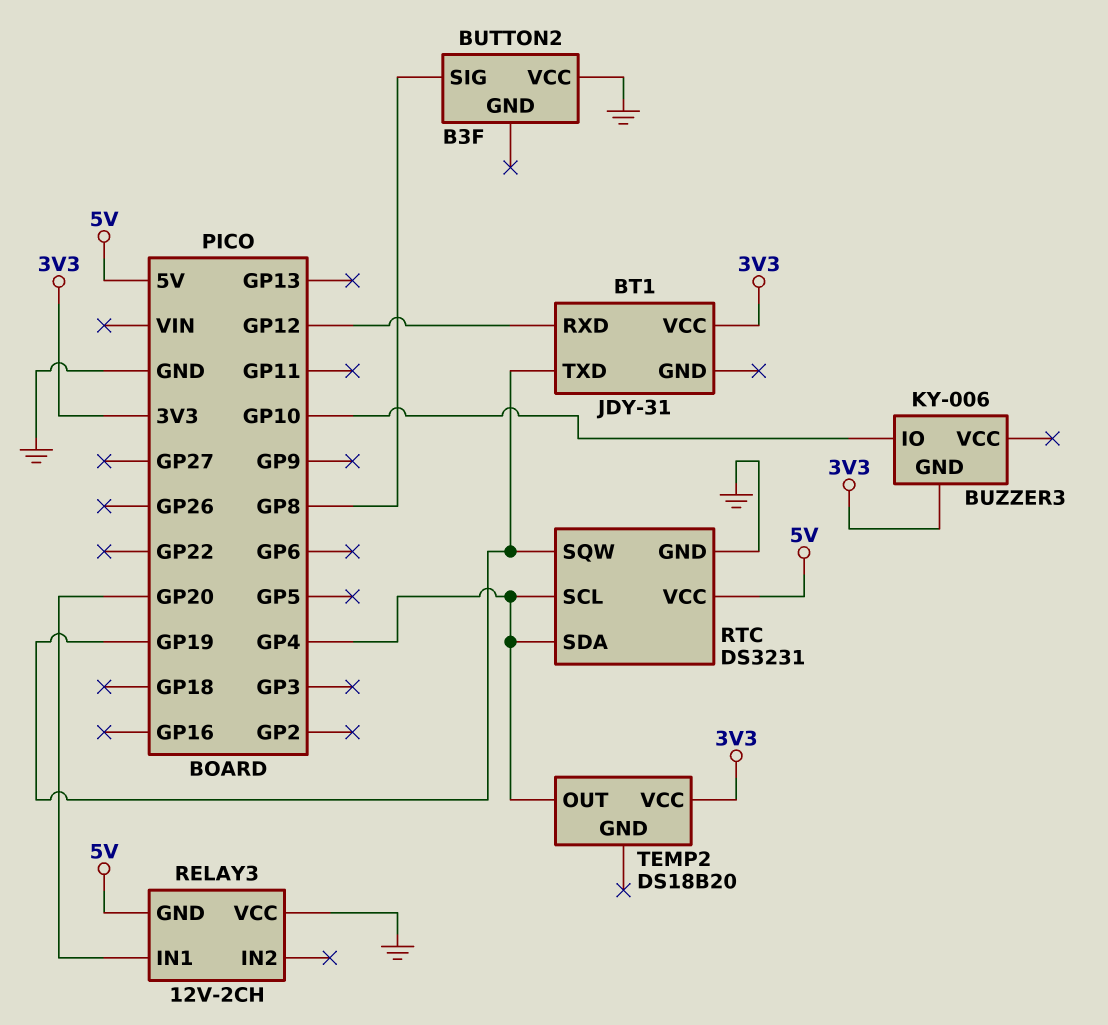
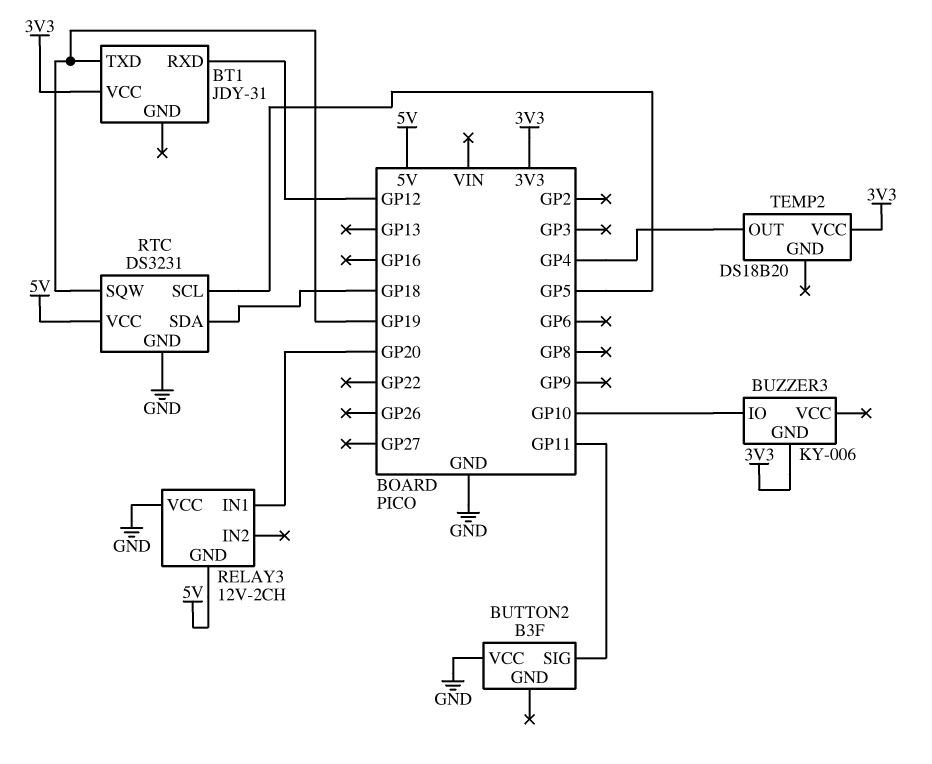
BUTTON2 pin SIG: GP8 -> GP11
RTC pin SCL: GP4 -> GP5
RTC pin SDA: GP4 -> GP18

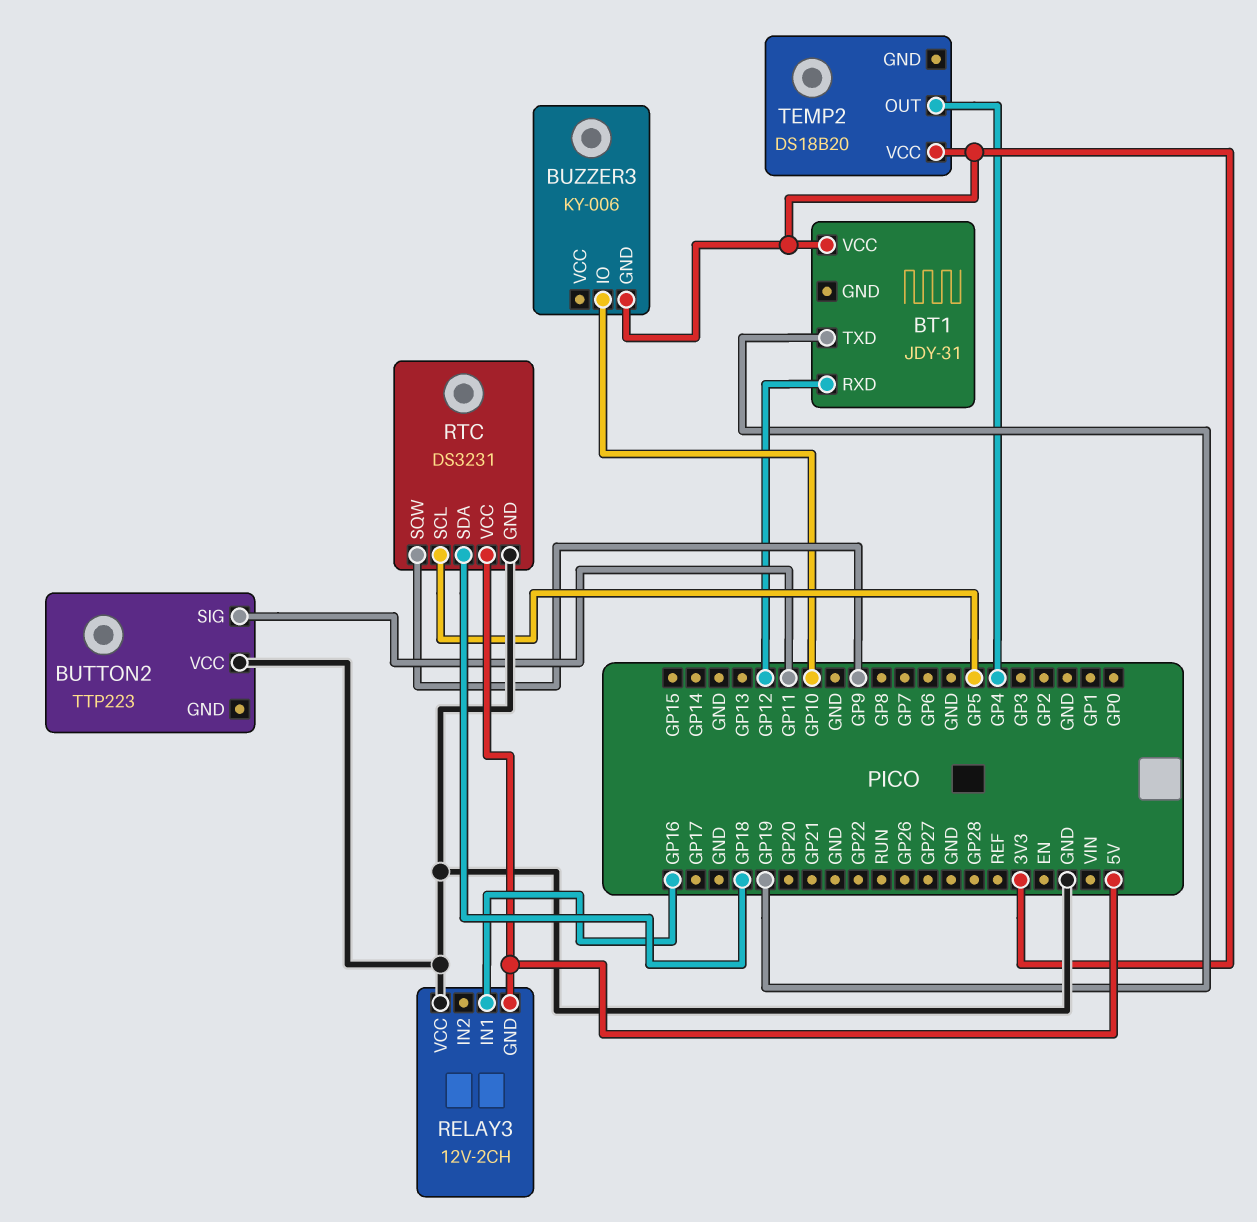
BUTTON2: B3F -> TTP223
RELAY3 pin IN1: GP20 -> GP16
RTC pin SQW: GP19 -> GP9

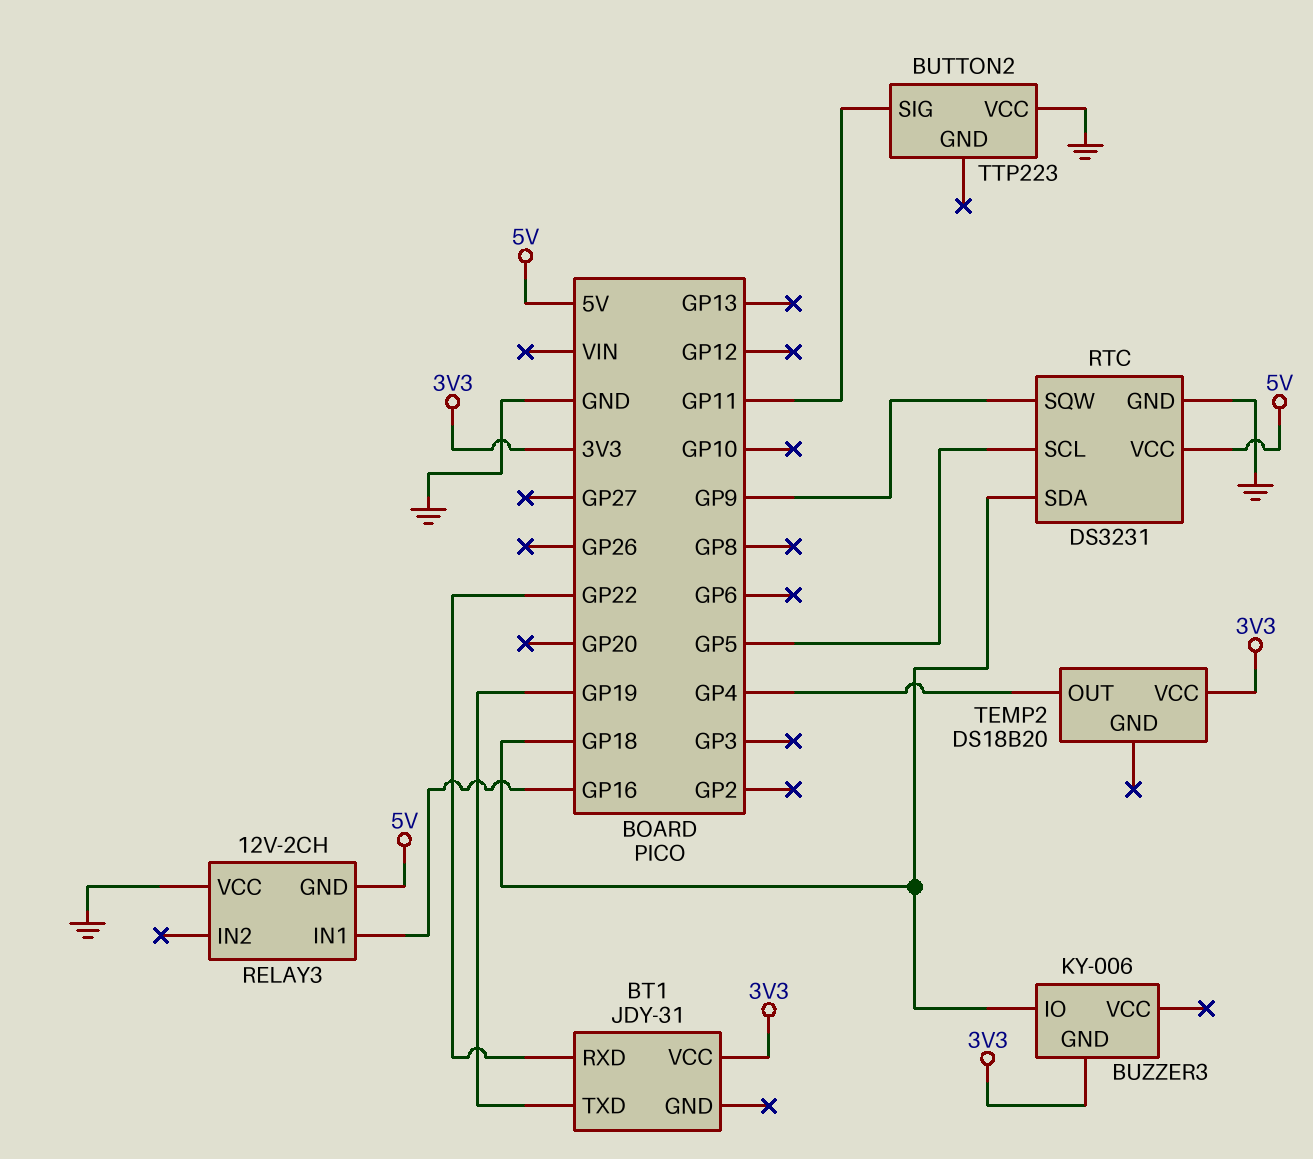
BT1 pin RXD: GP12 -> GP22
BUZZER3 pin IO: GP10 -> GP18

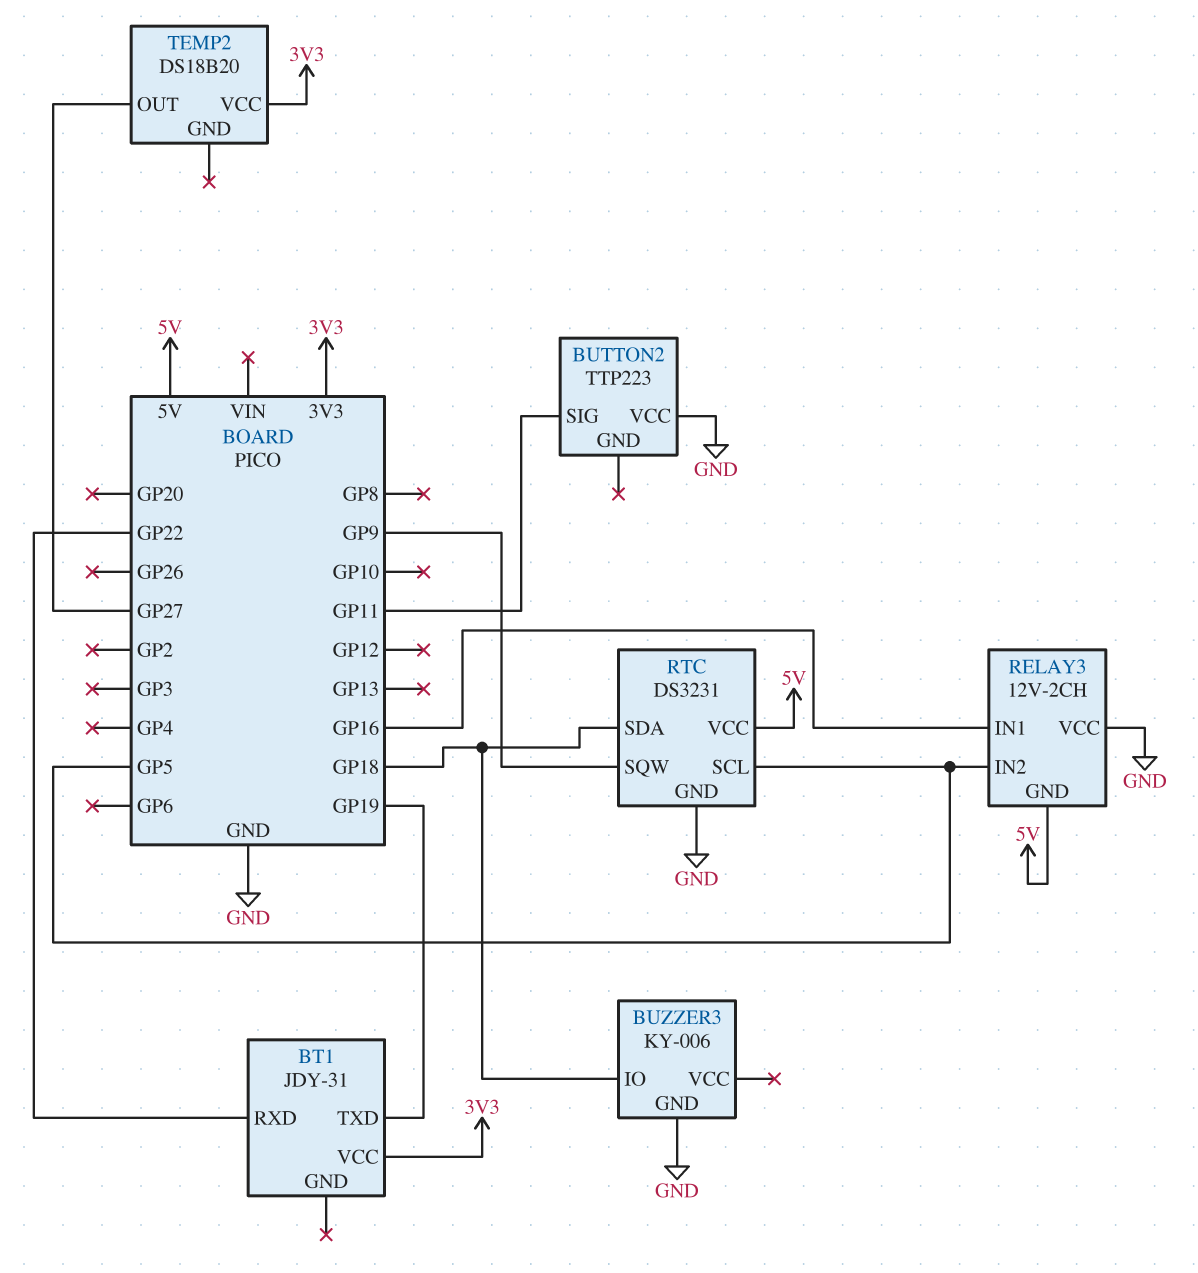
BUZZER3 pin GND: 3V3 -> GND
RELAY3 pin IN2: none -> GP5
TEMP2 pin OUT: GP4 -> GP27

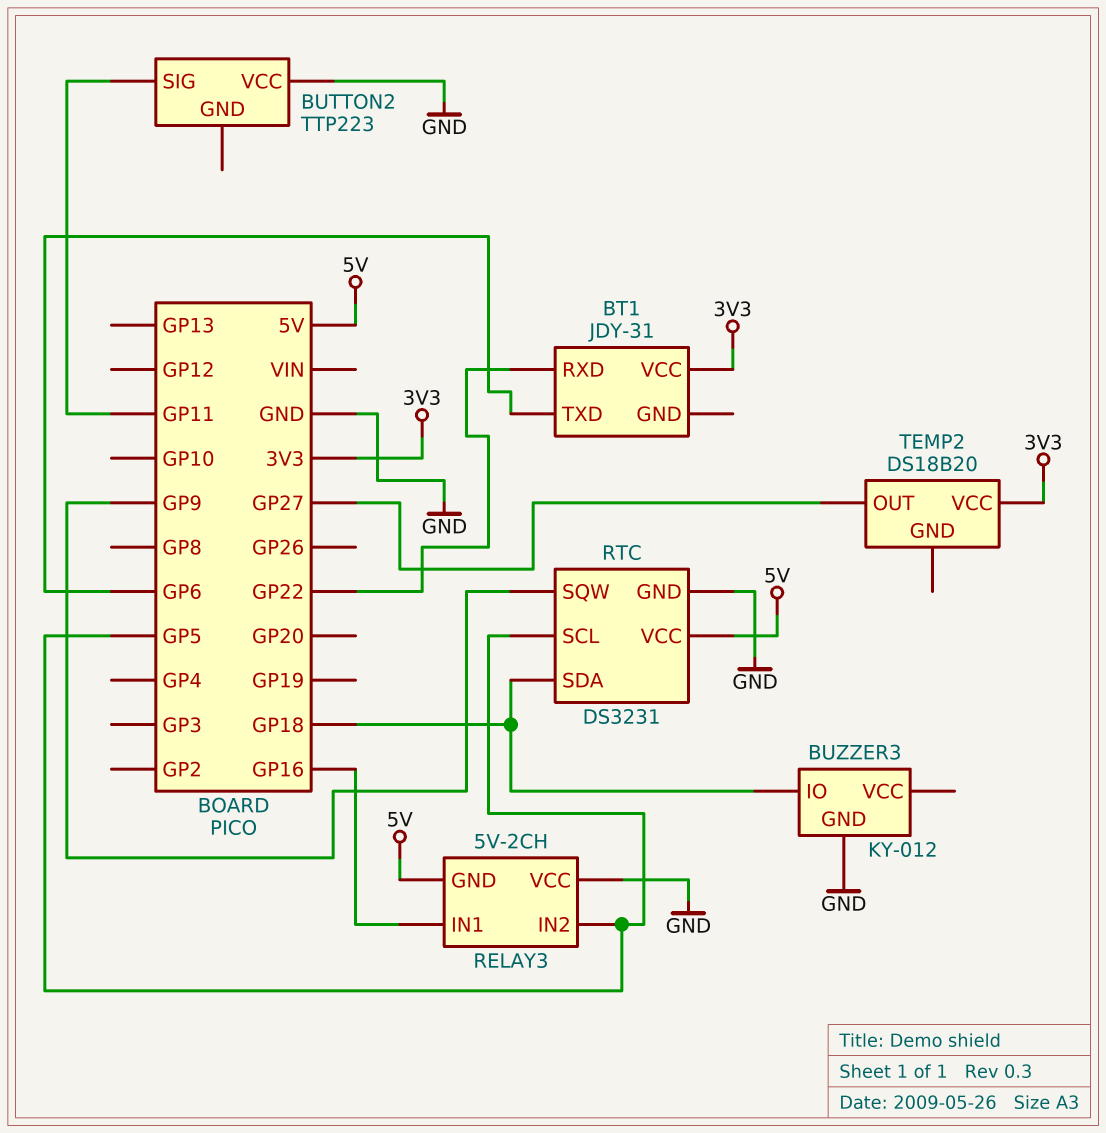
BT1 pin TXD: GP19 -> GP6
BUZZER3: KY-006 -> KY-012
RELAY3: 12V-2CH -> 5V-2CH

